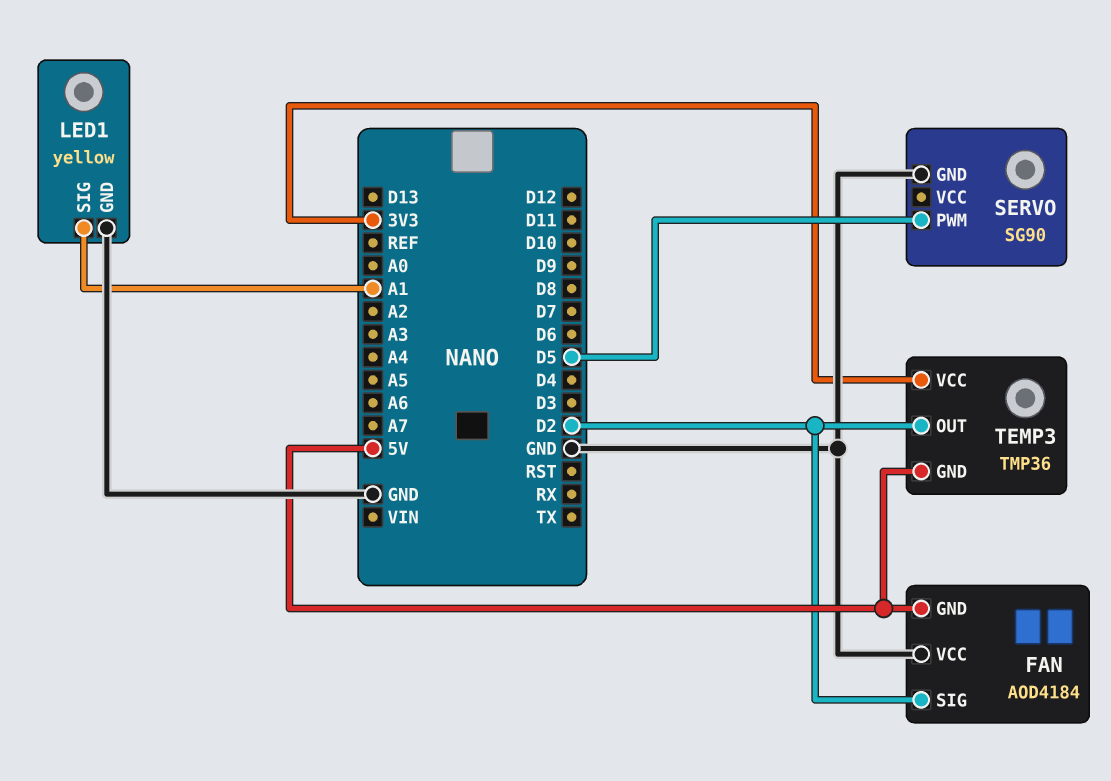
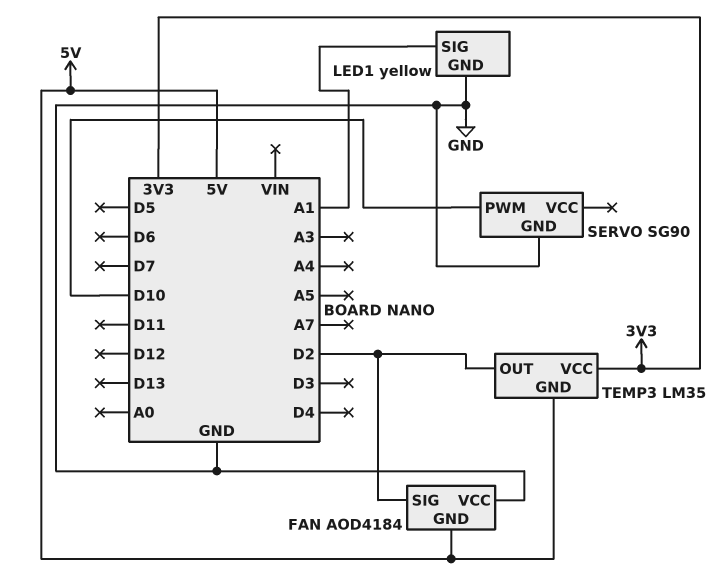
SERVO pin PWM: D5 -> D10
TEMP3: TMP36 -> LM35

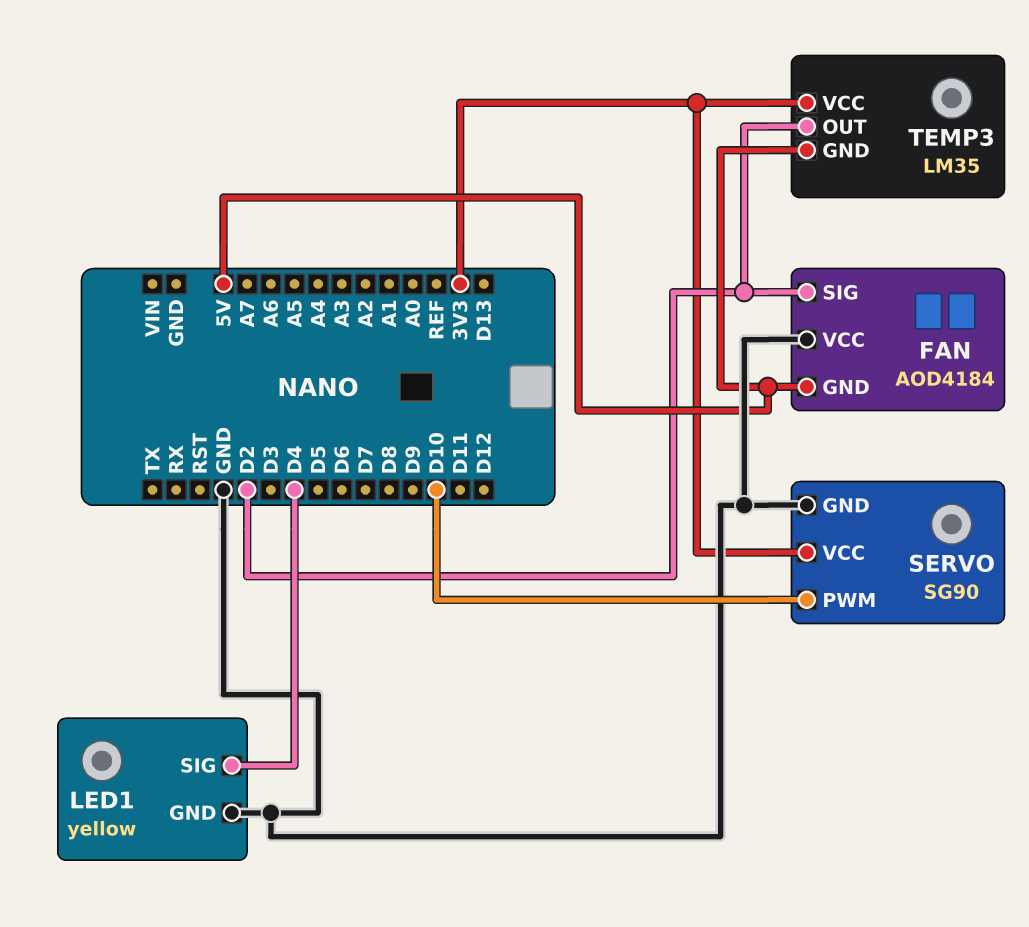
LED1 pin SIG: A1 -> D4
SERVO pin VCC: none -> 3V3

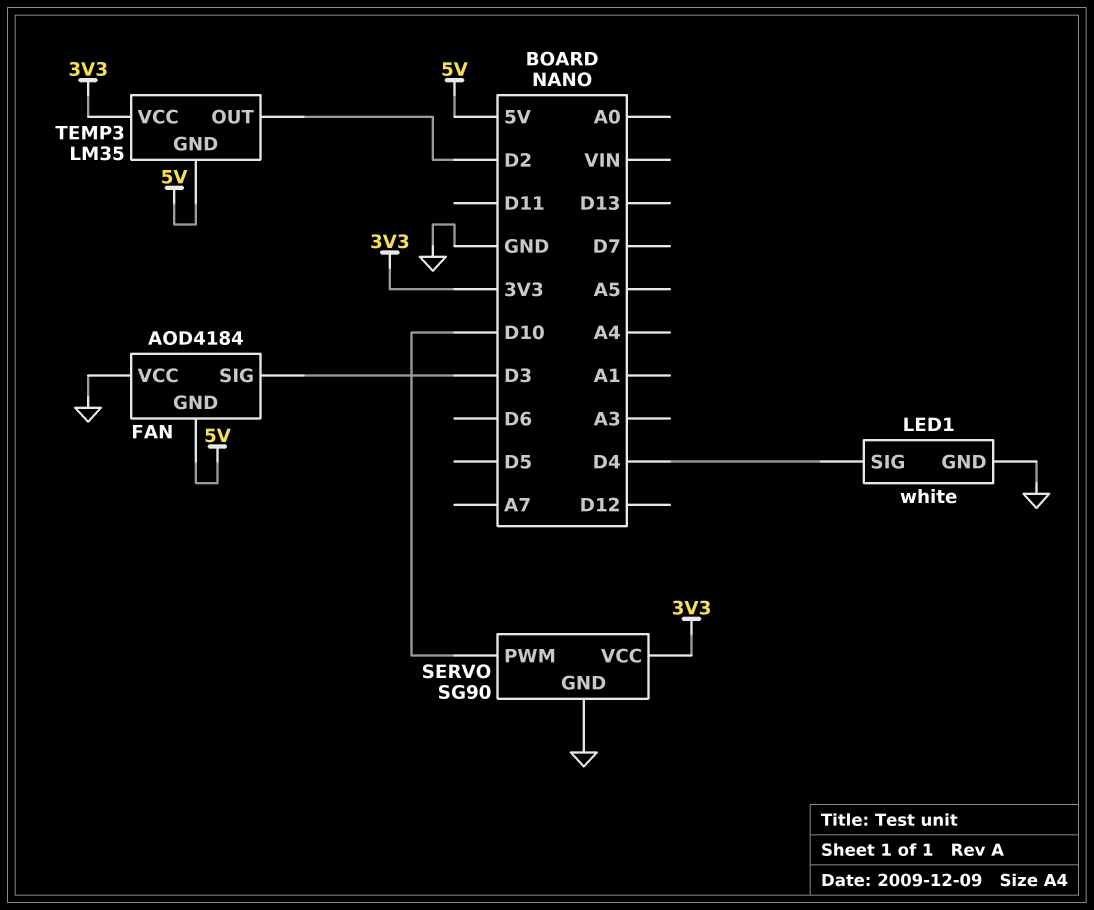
FAN pin SIG: D2 -> D3
LED1: yellow -> white

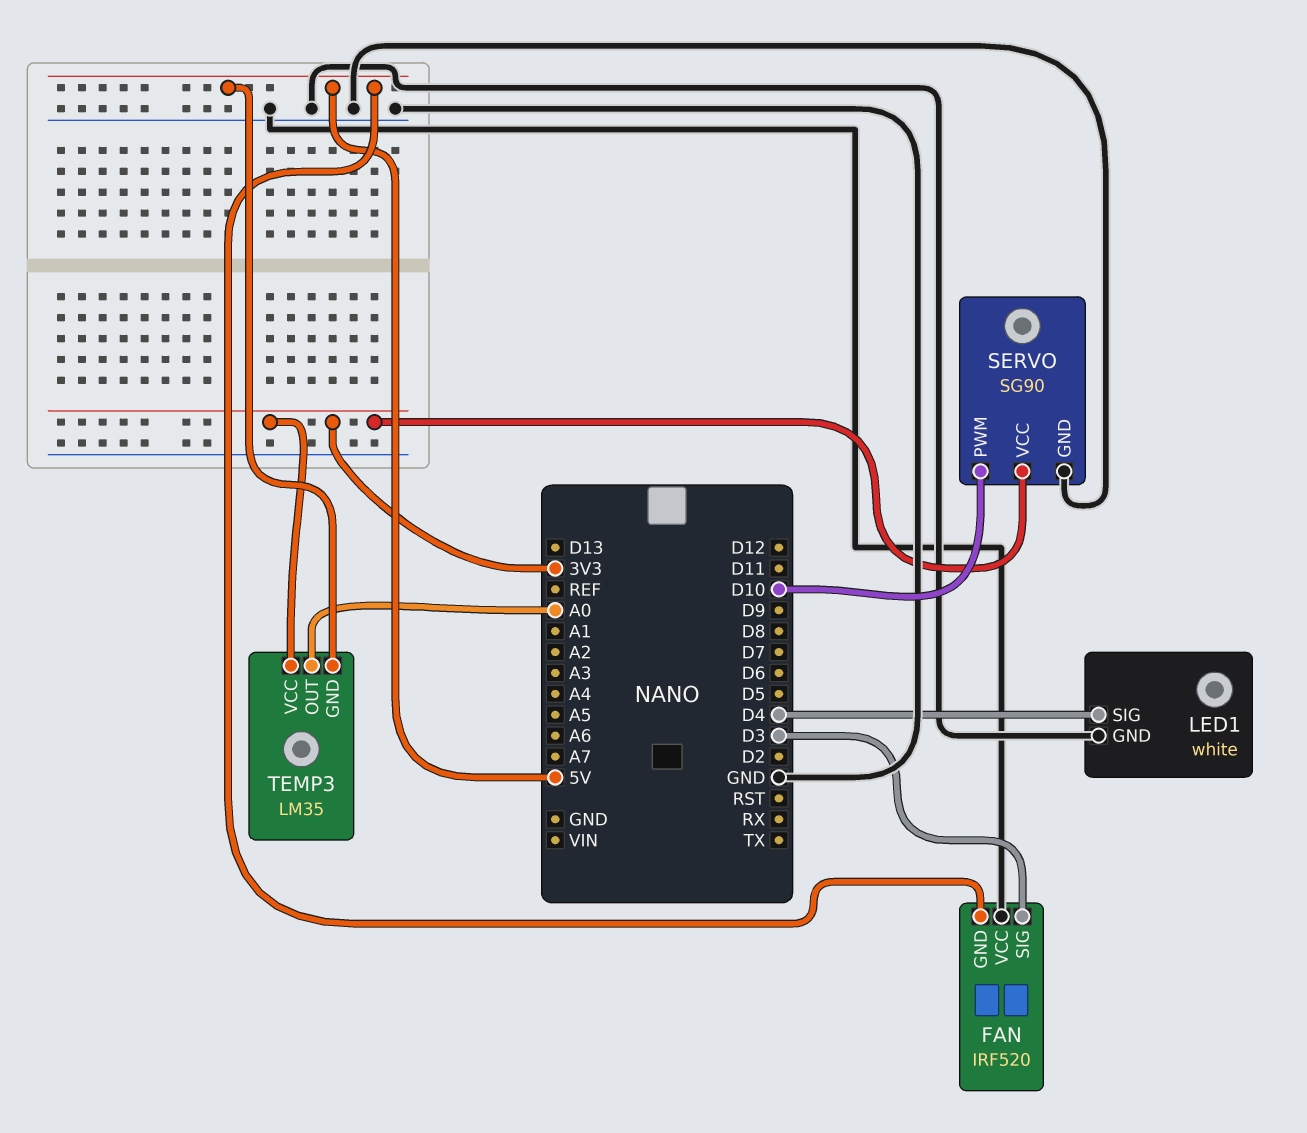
FAN: AOD4184 -> IRF520
TEMP3 pin OUT: D2 -> A0

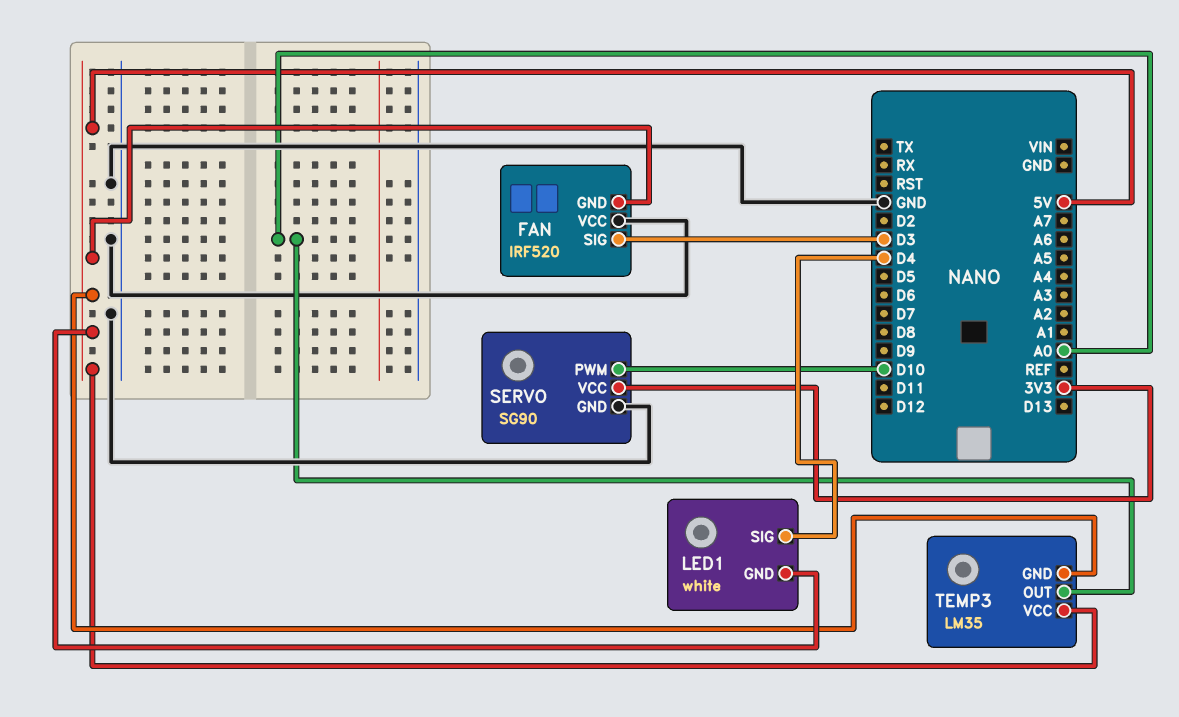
LED1 pin GND: GND -> 5V
TEMP3 pin VCC: 3V3 -> 5V

